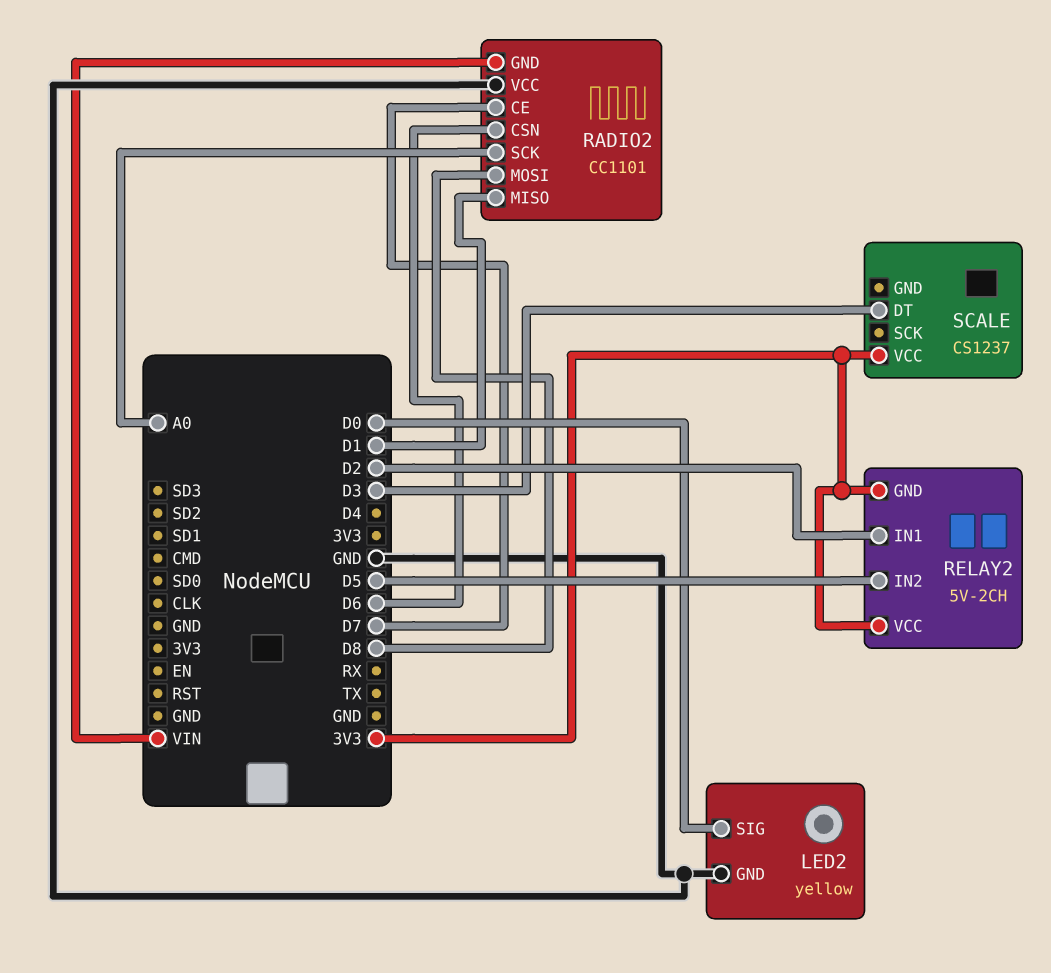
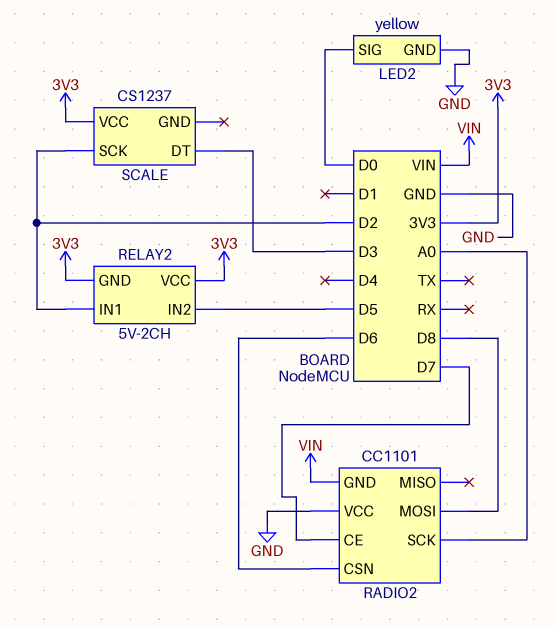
RADIO2 pin MISO: D1 -> none
SCALE pin SCK: none -> D2

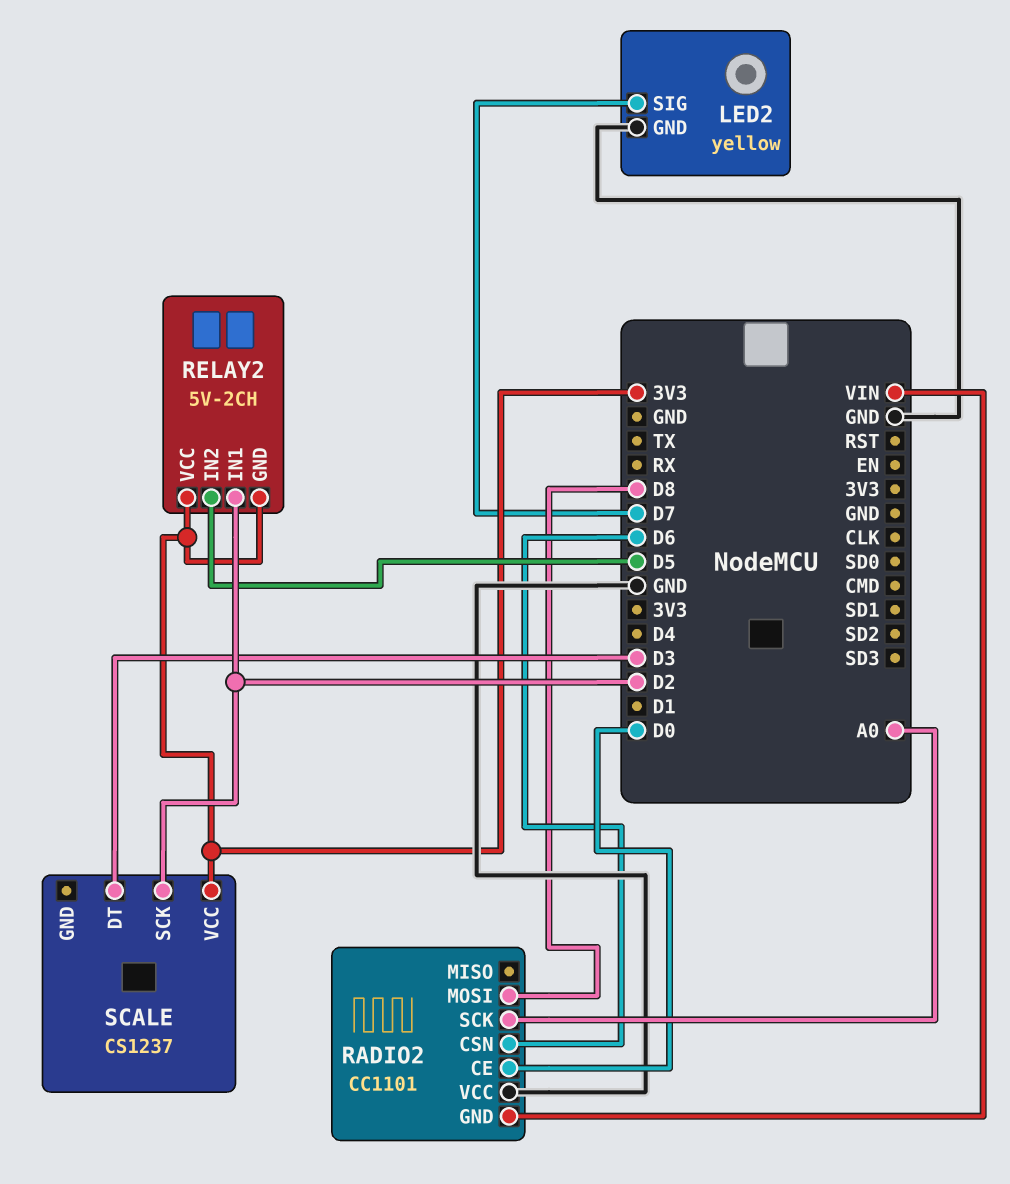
LED2 pin SIG: D0 -> D7
RADIO2 pin CE: D7 -> D0

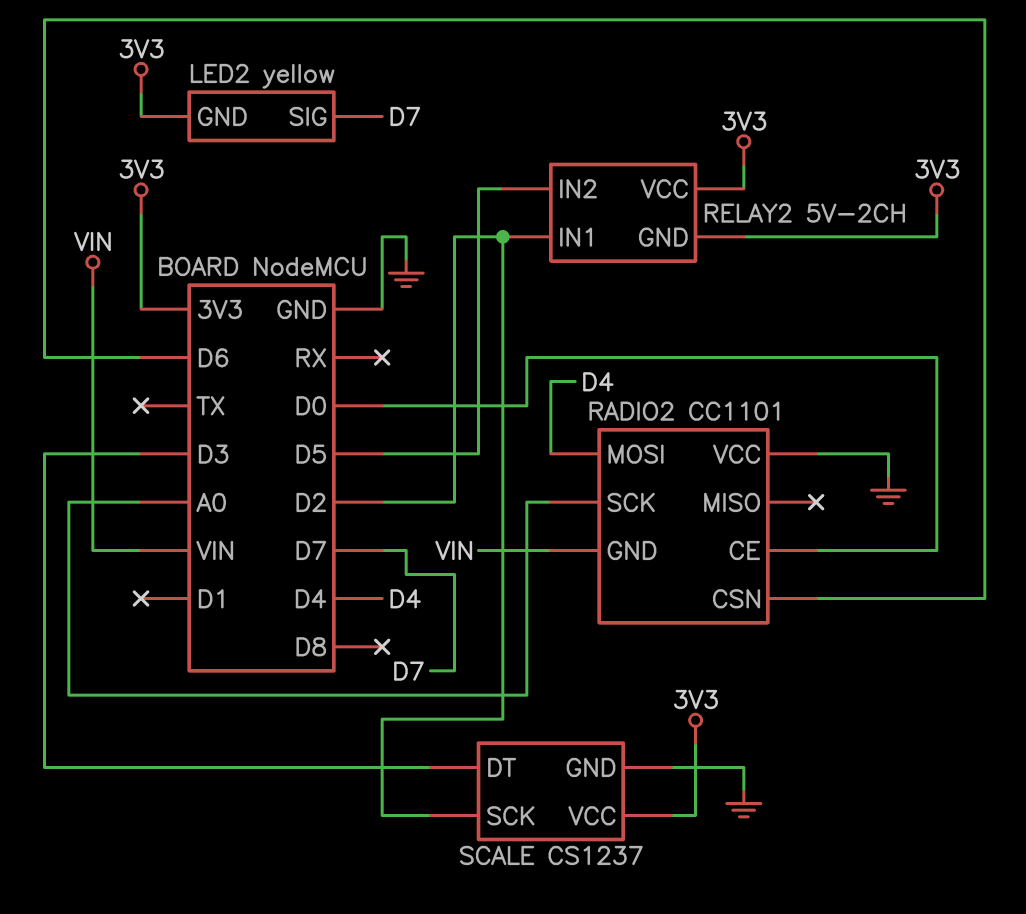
LED2 pin GND: GND -> 3V3
RADIO2 pin MOSI: D8 -> D4
SCALE pin GND: none -> GND

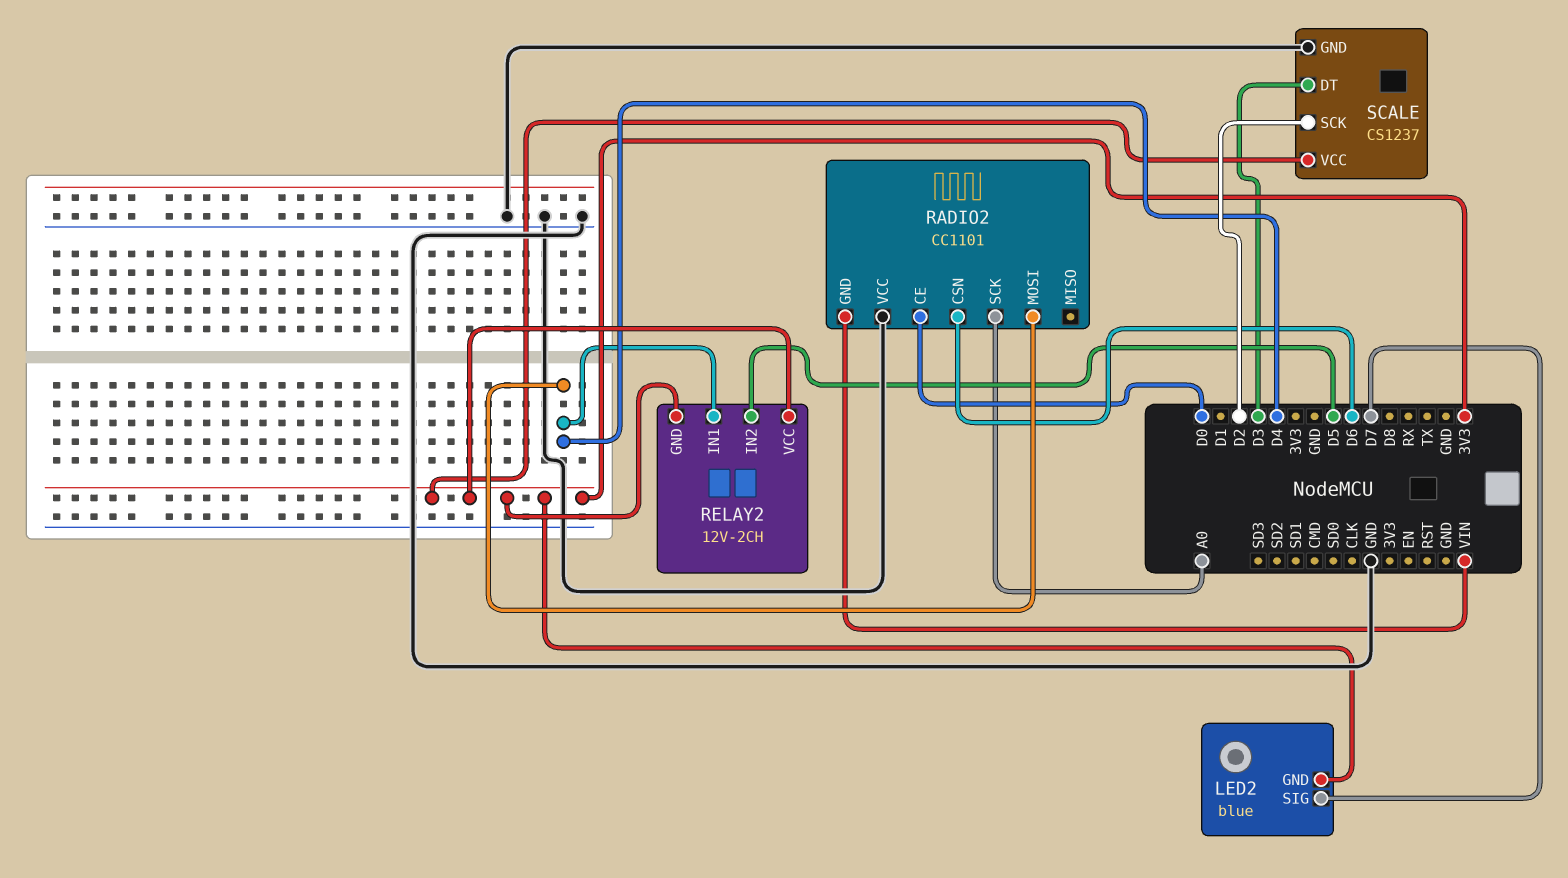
LED2: yellow -> blue
RELAY2: 5V-2CH -> 12V-2CH
RELAY2 pin IN1: D2 -> D4

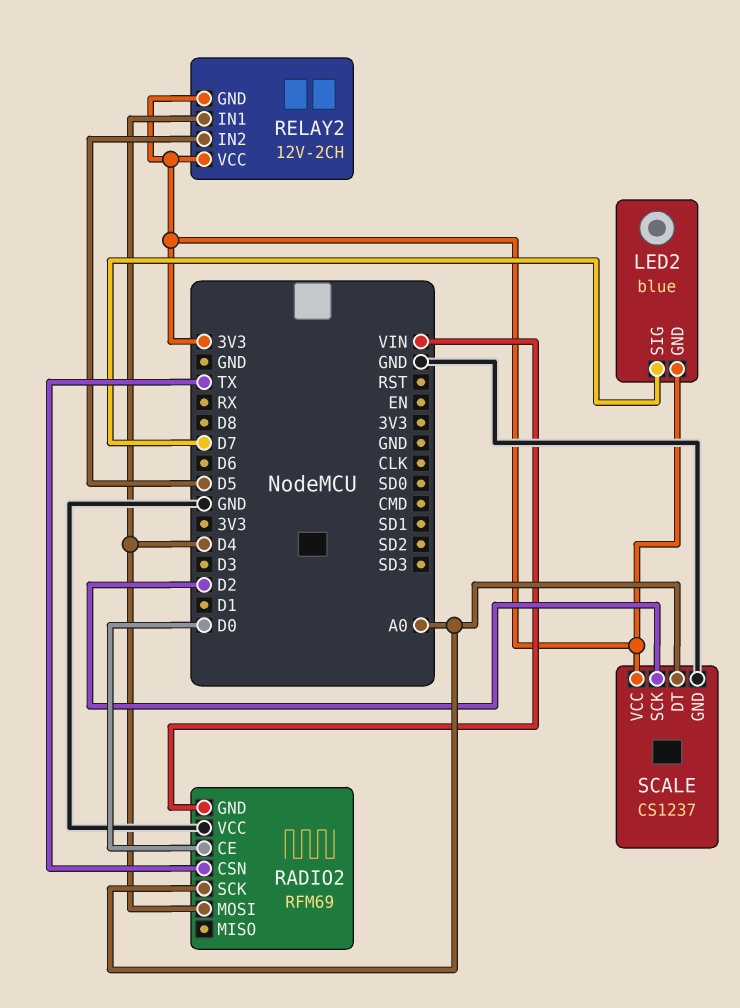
RADIO2: CC1101 -> RFM69
RADIO2 pin CSN: D6 -> TX
SCALE pin DT: D3 -> A0

